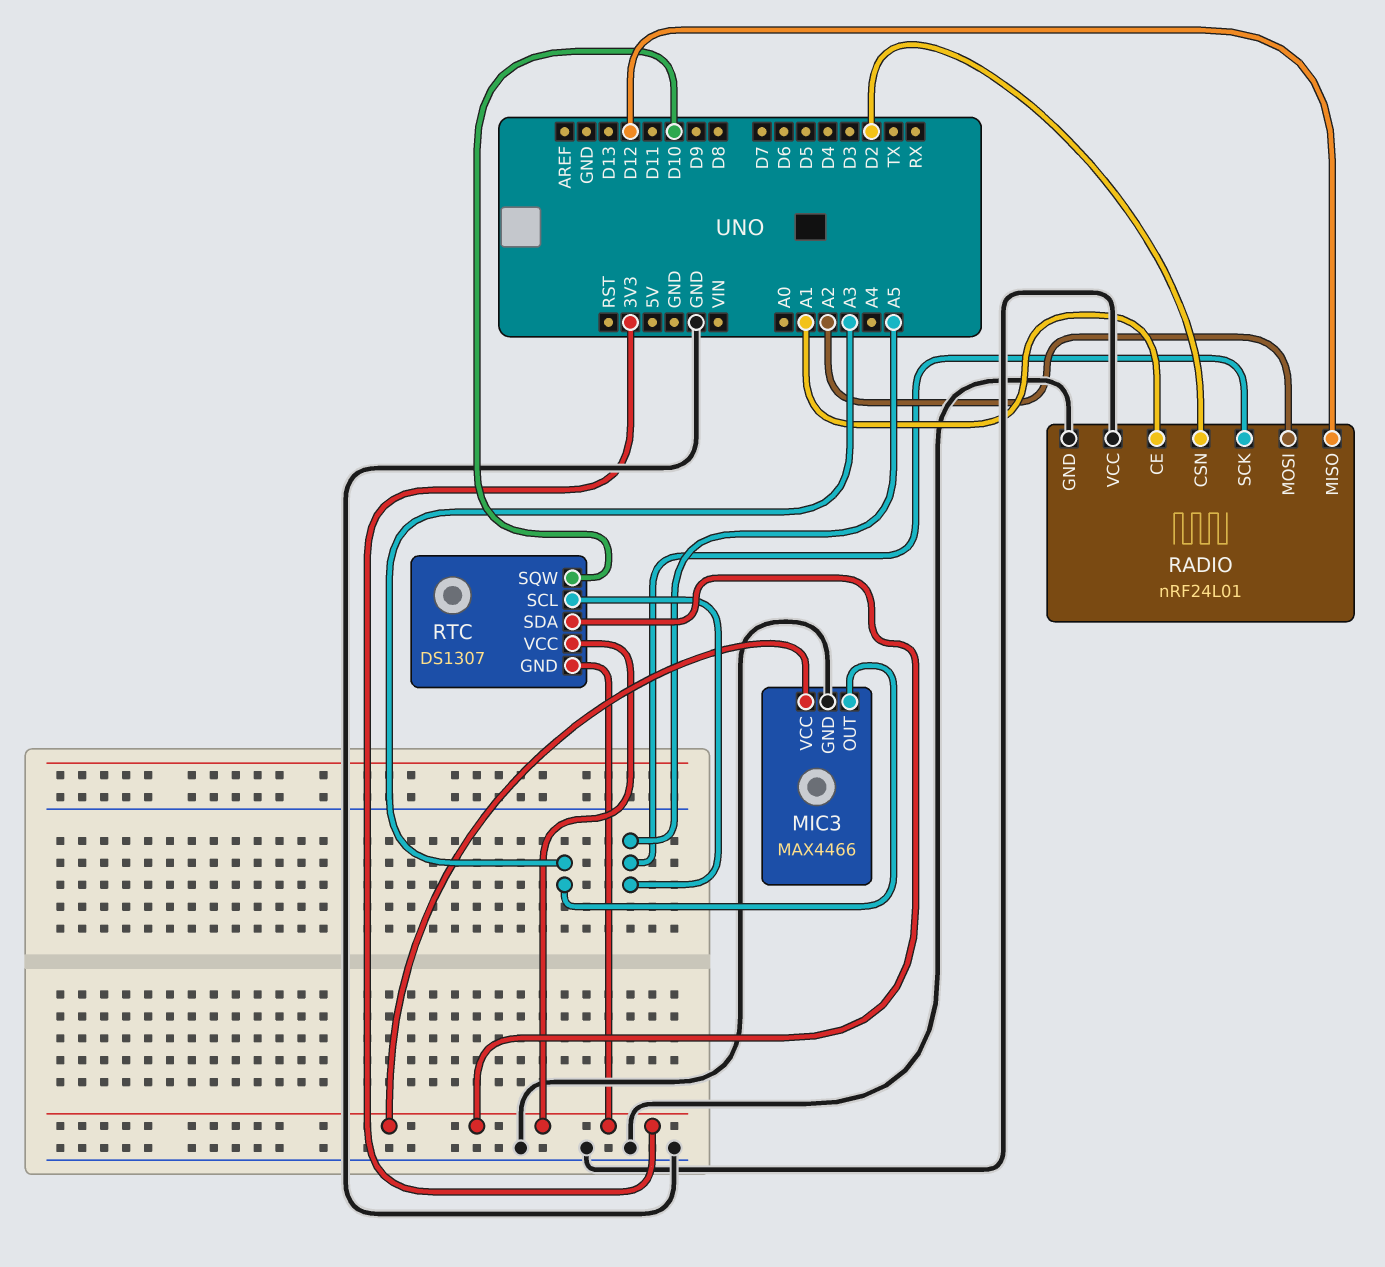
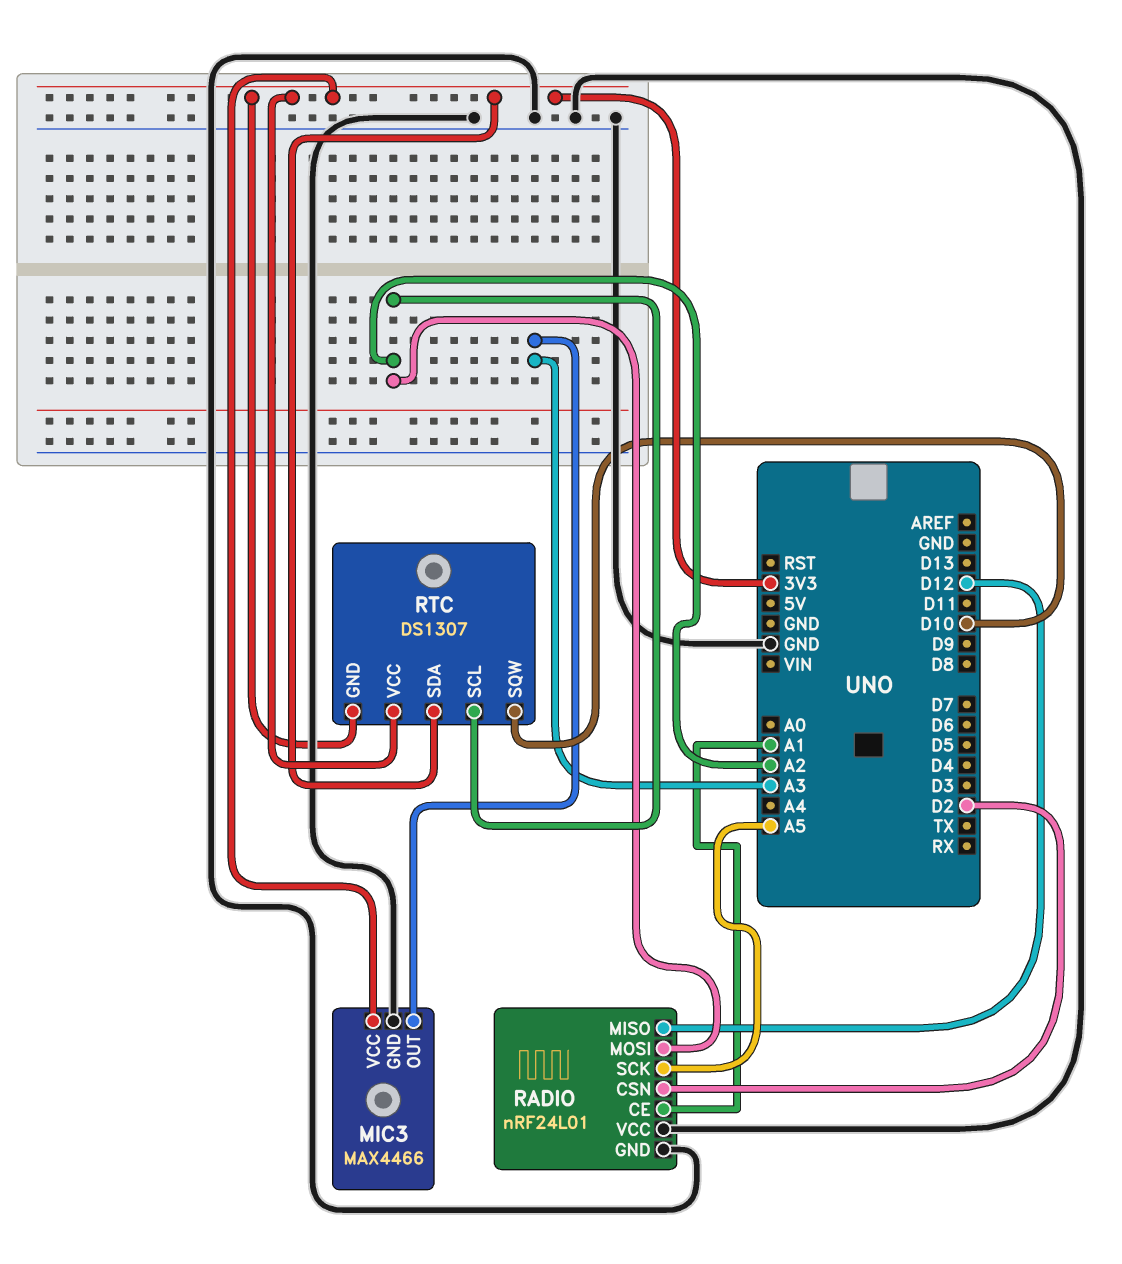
RTC pin SCL: A5 -> A2

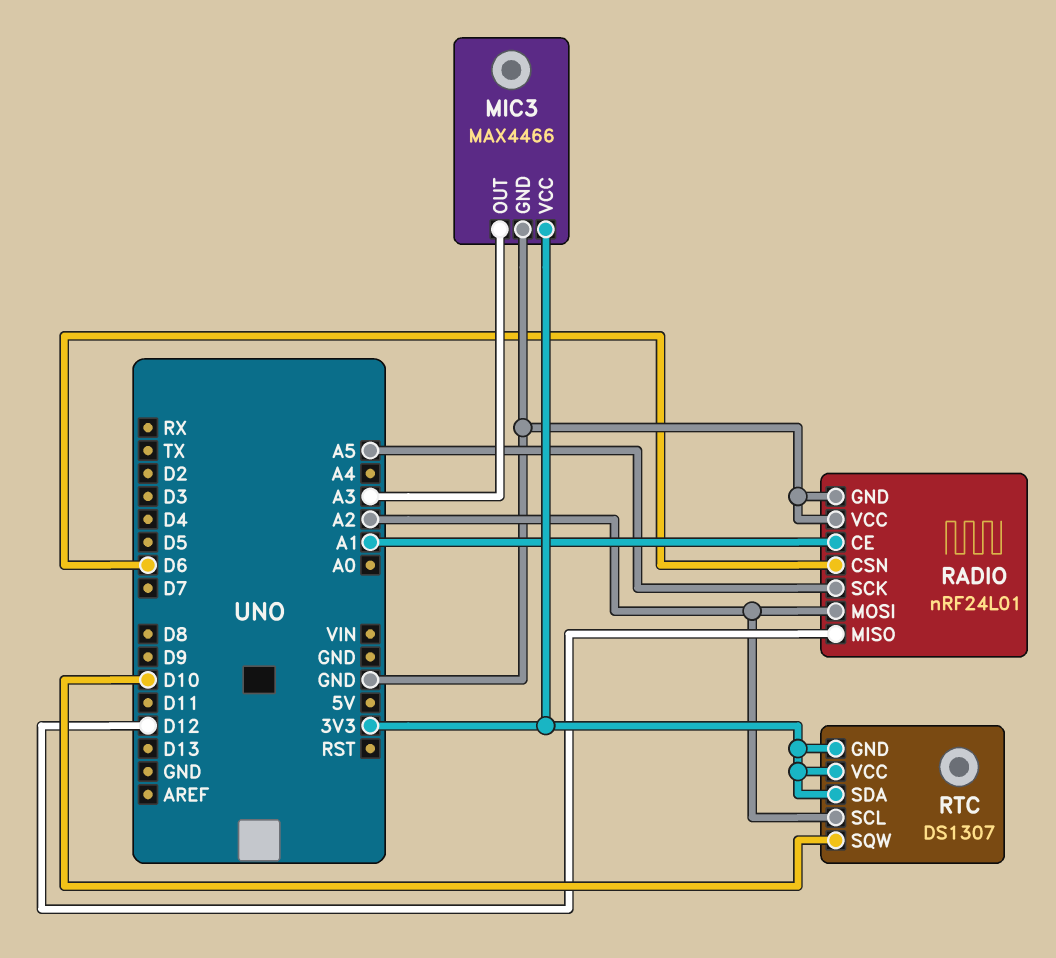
RADIO pin CSN: D2 -> D6

